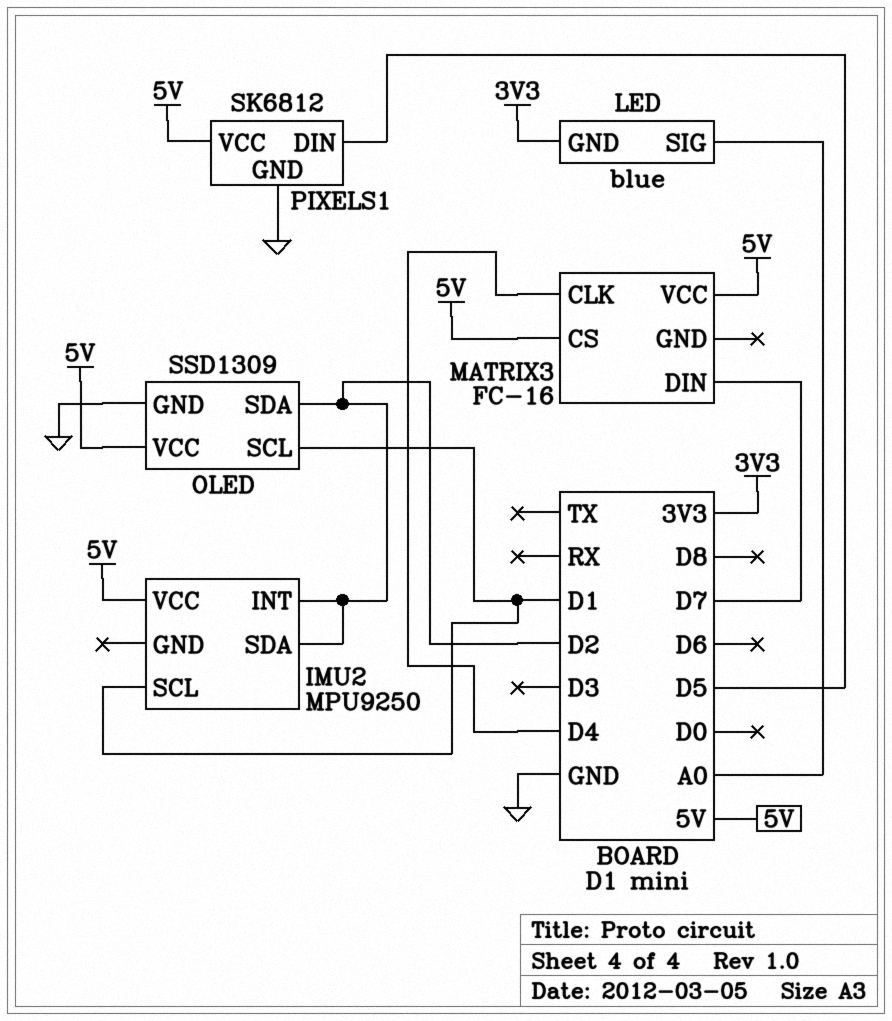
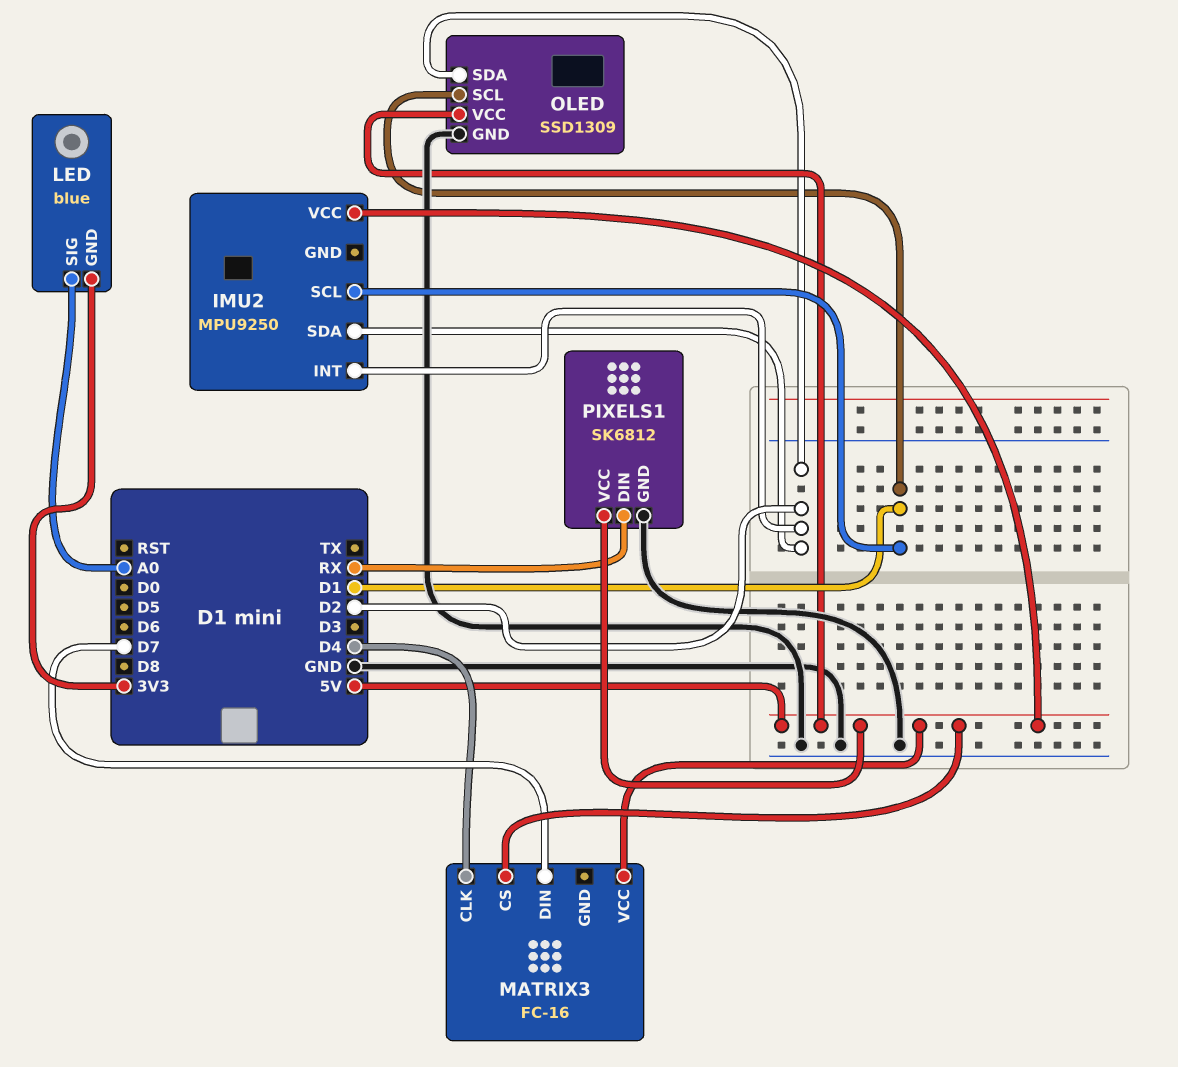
PIXELS1 pin DIN: D5 -> RX

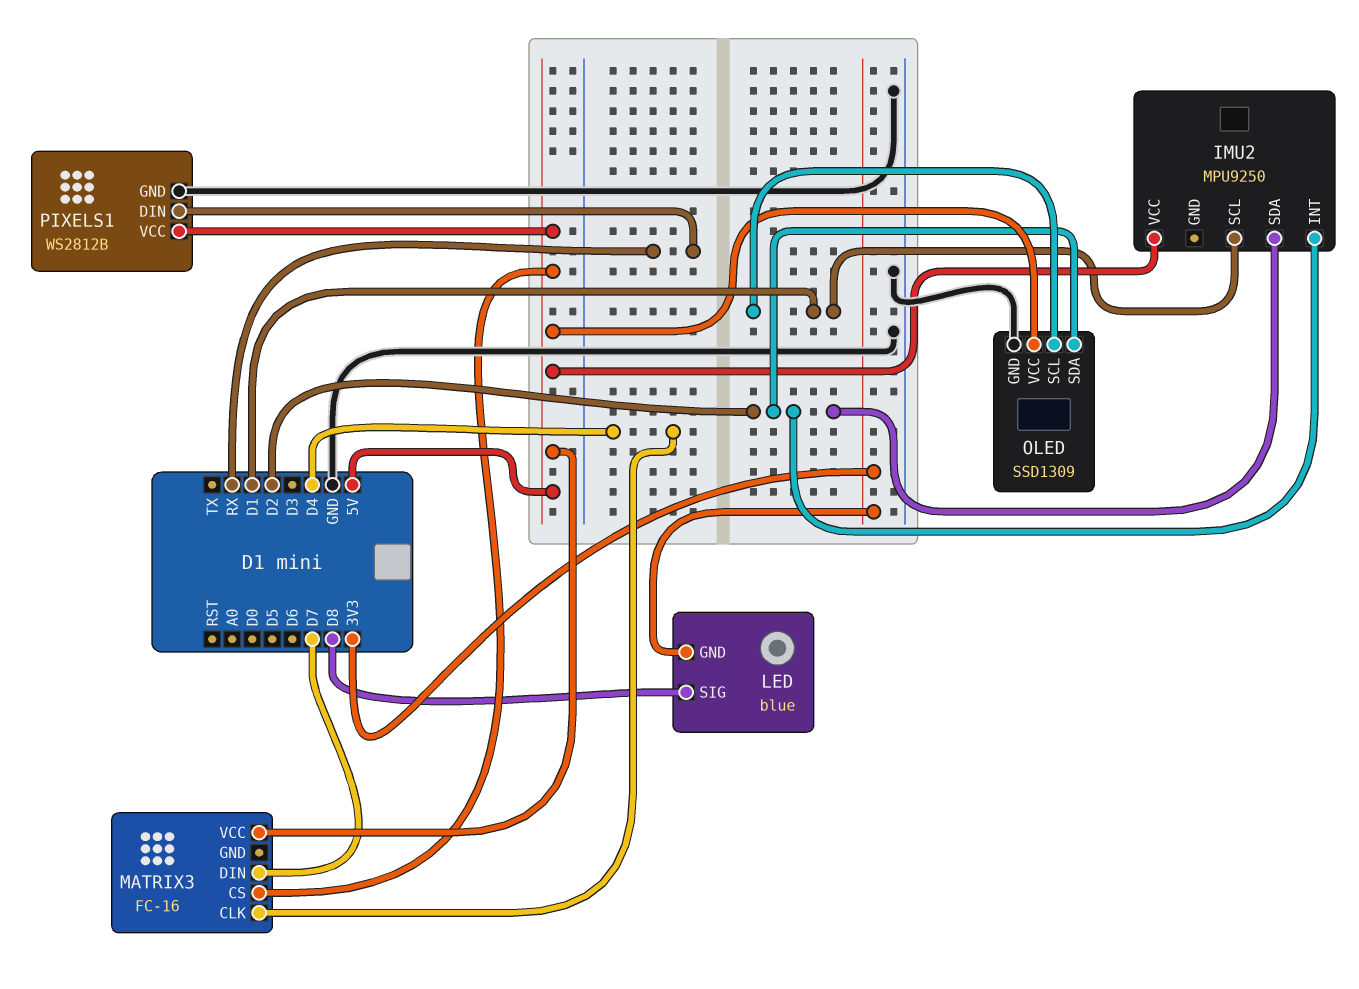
LED pin SIG: A0 -> D8
PIXELS1: SK6812 -> WS2812B

